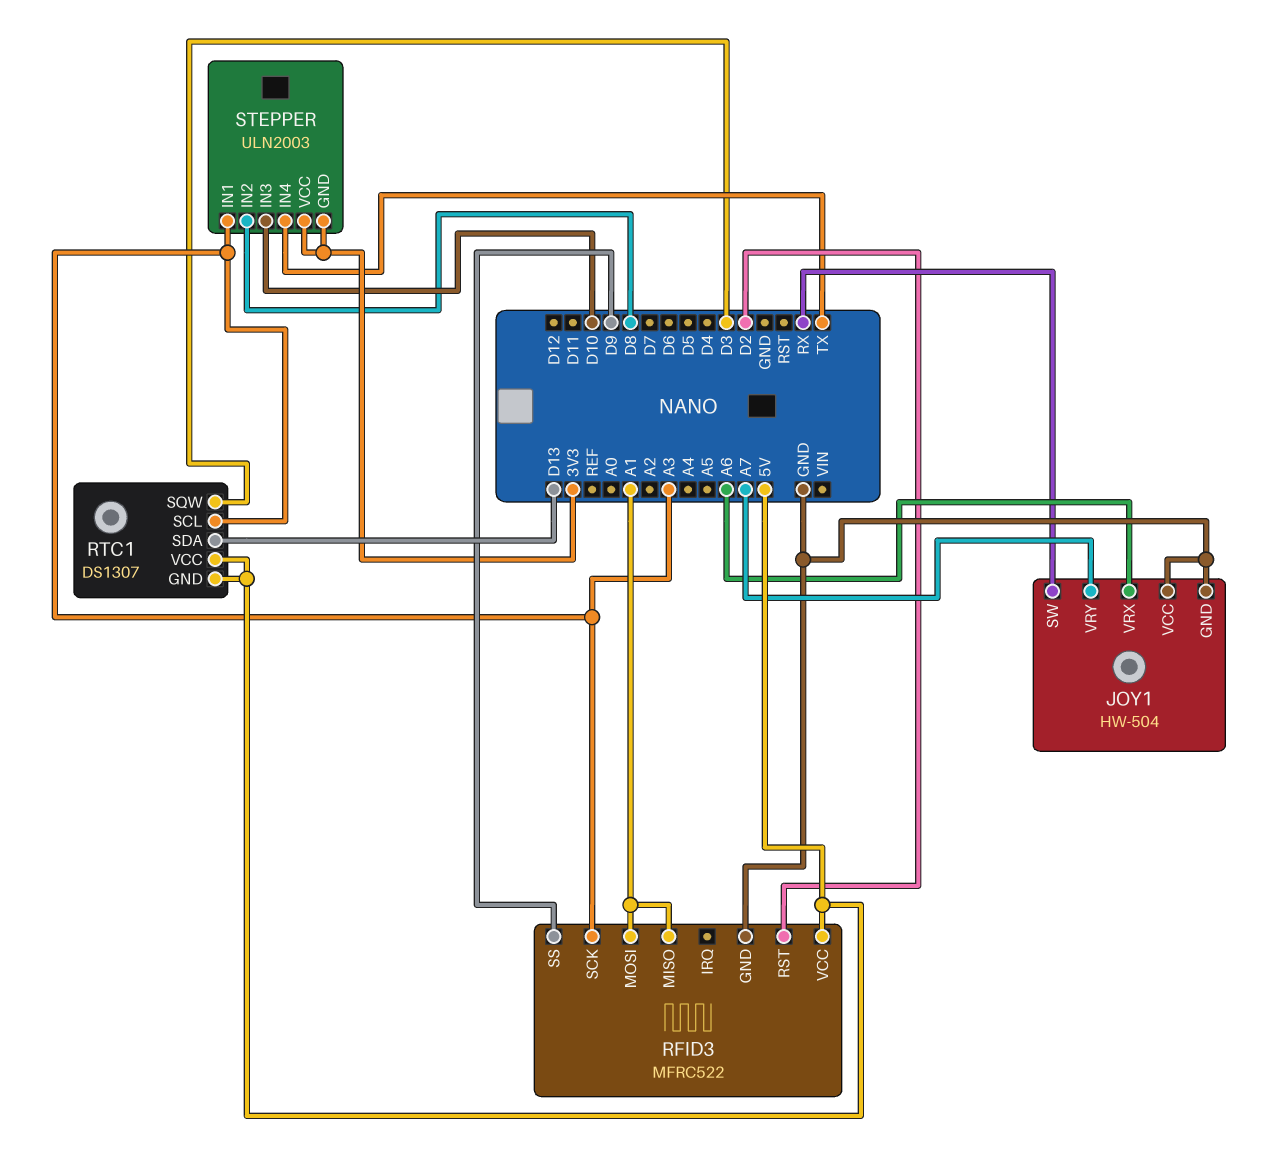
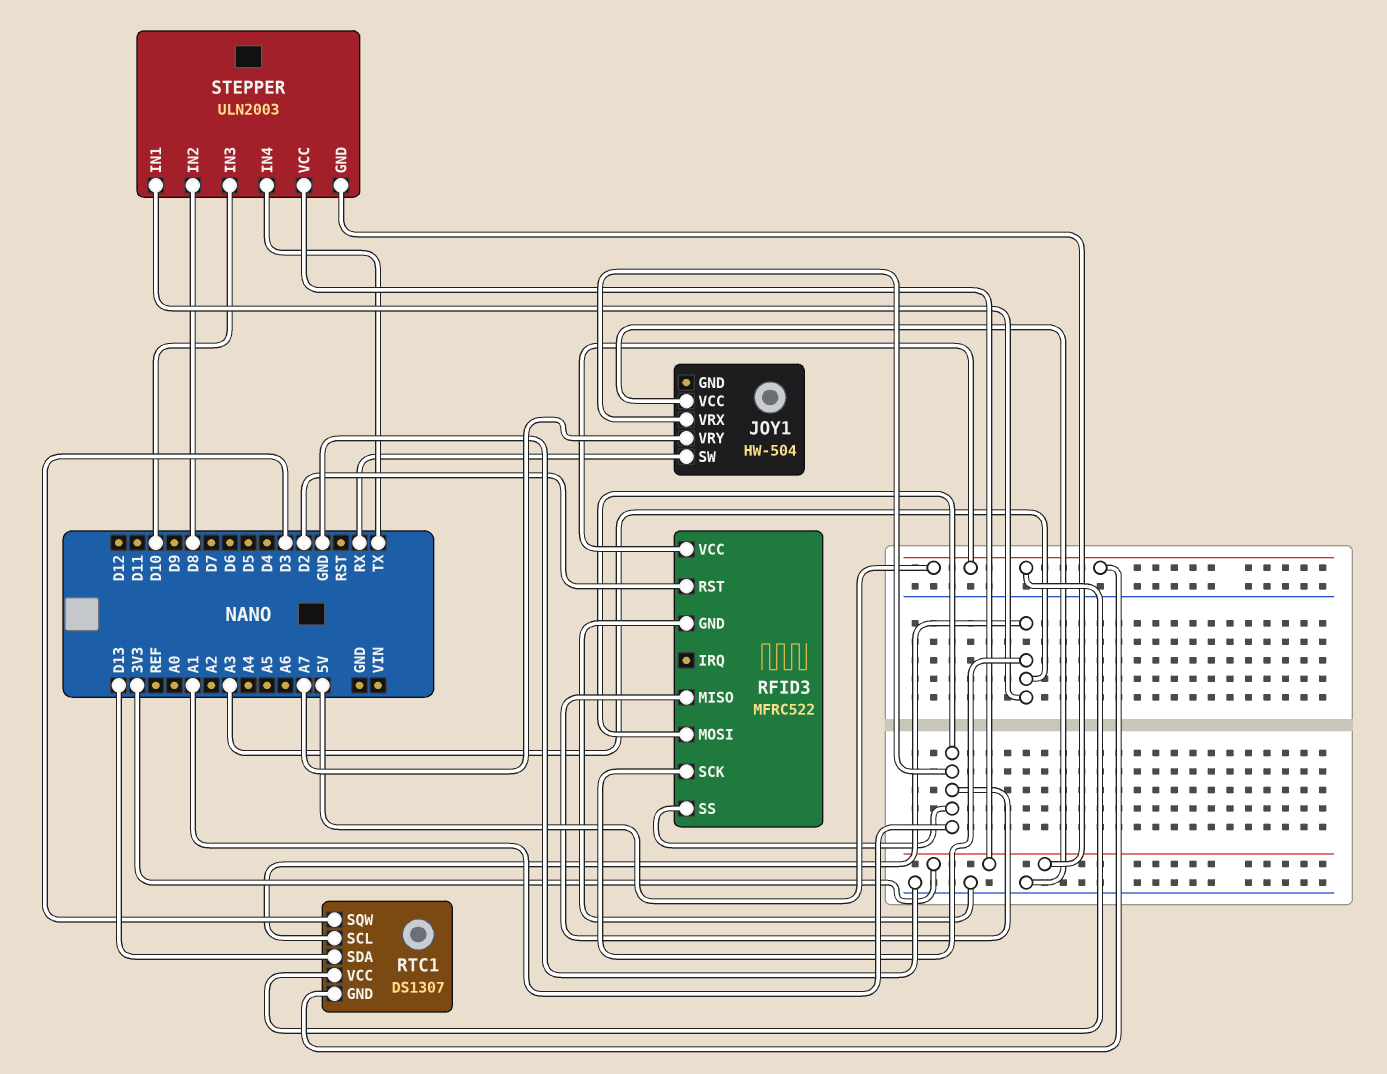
JOY1 pin GND: GND -> none
JOY1 pin VRX: A6 -> A1
RFID3 pin SS: D9 -> A1

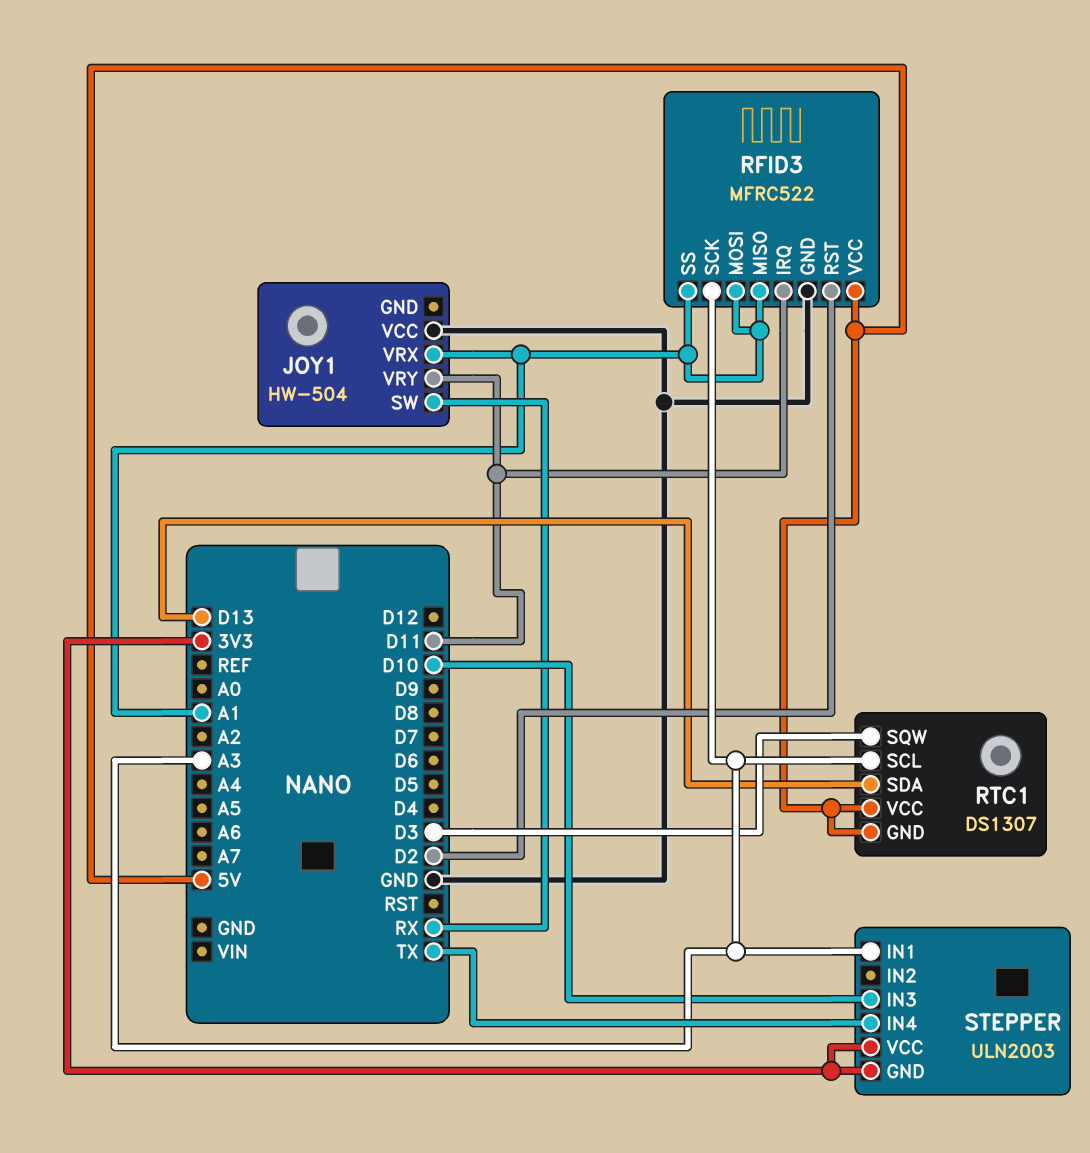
JOY1 pin VRY: A7 -> D11
RFID3 pin IRQ: none -> D11
STEPPER pin IN2: D8 -> none

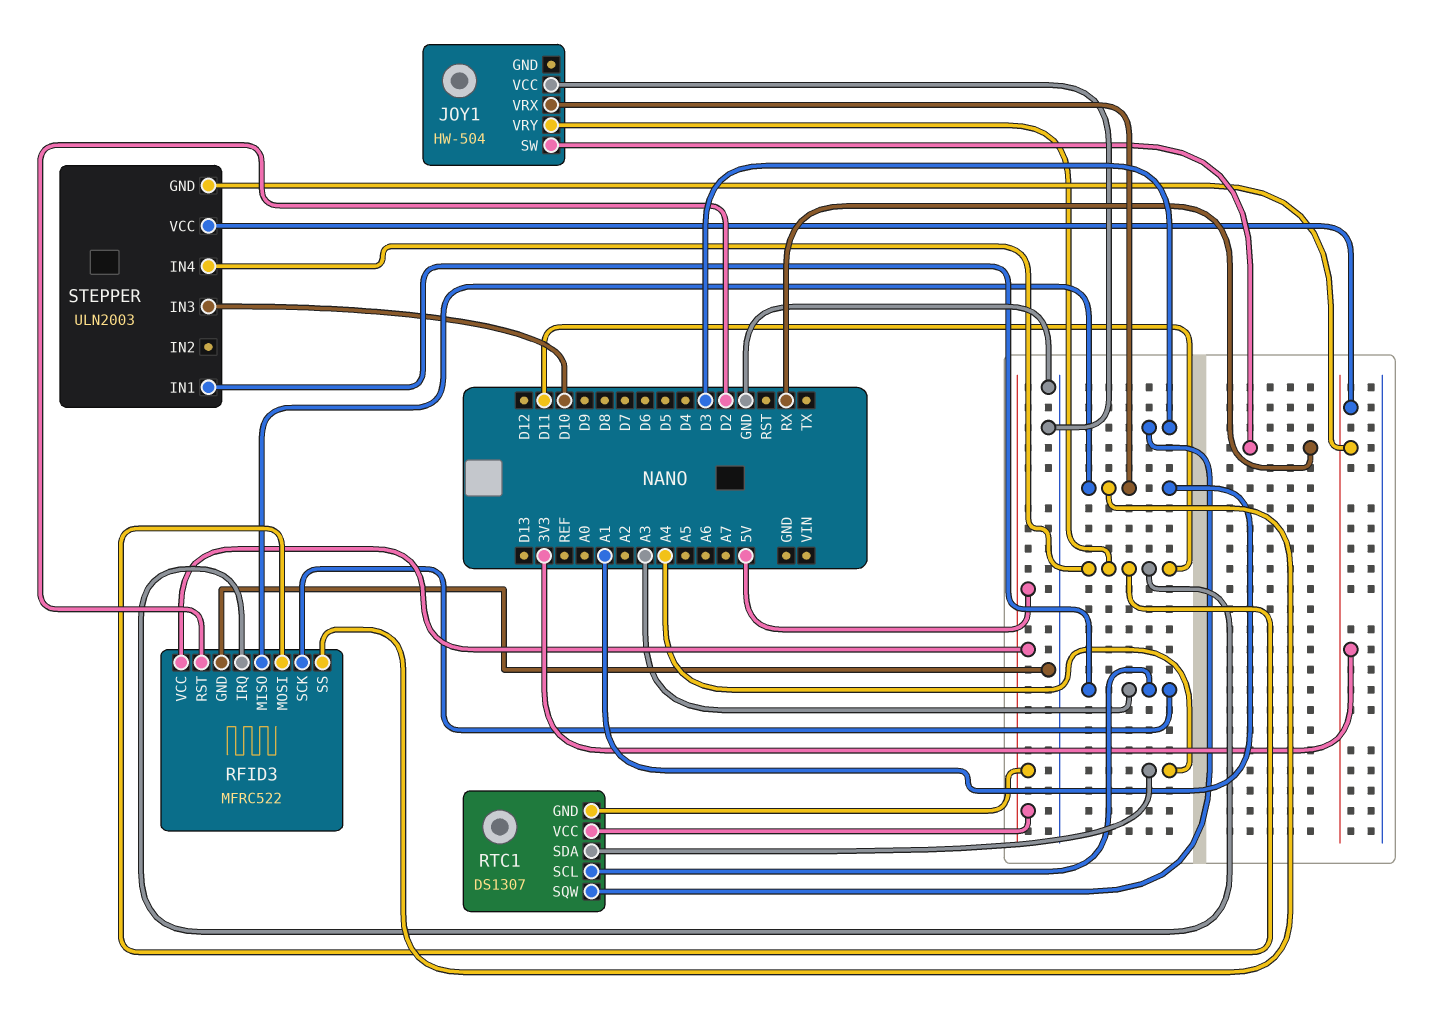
RFID3 pin MOSI: A1 -> D11
RTC1 pin SDA: D13 -> A4
STEPPER pin IN4: TX -> D11

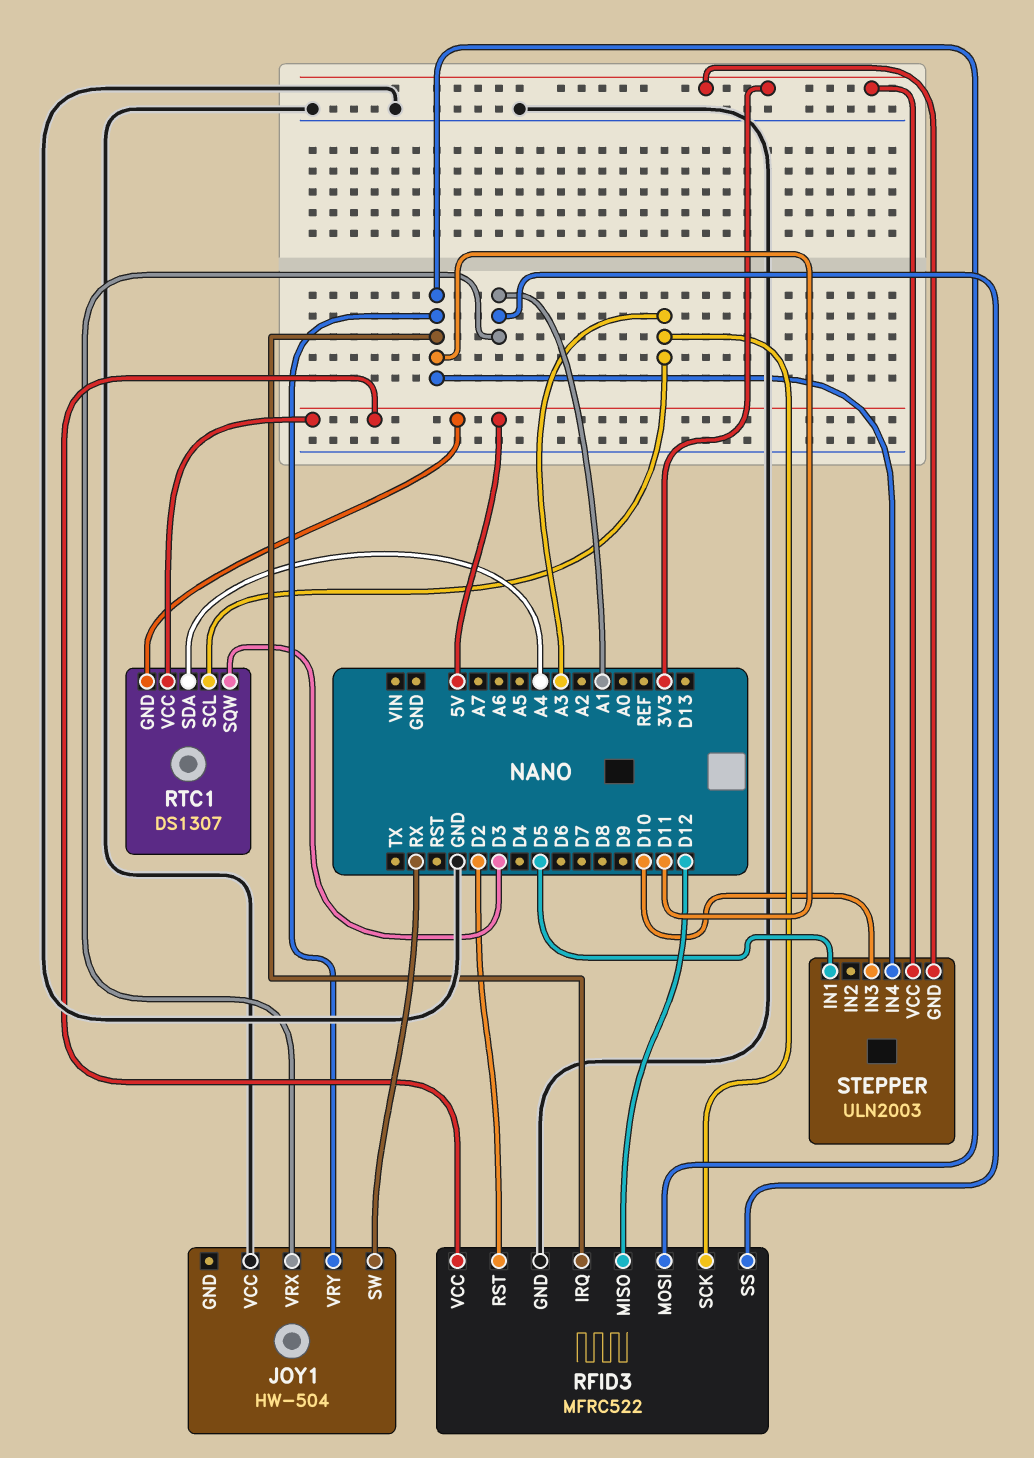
RFID3 pin MISO: A1 -> D12
STEPPER pin IN1: A3 -> D5

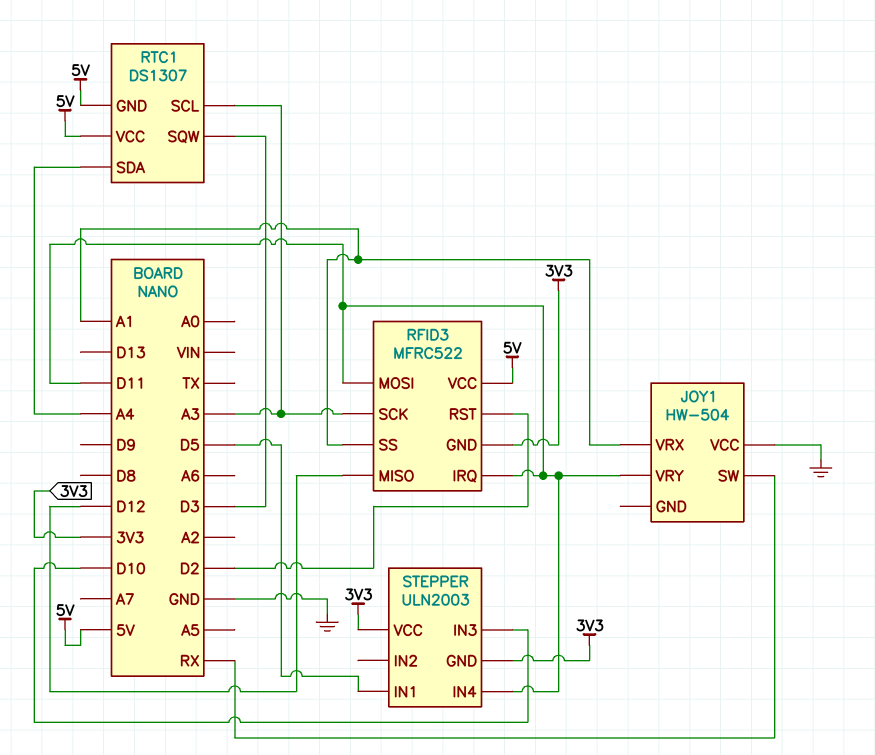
RFID3 pin GND: GND -> 3V3

